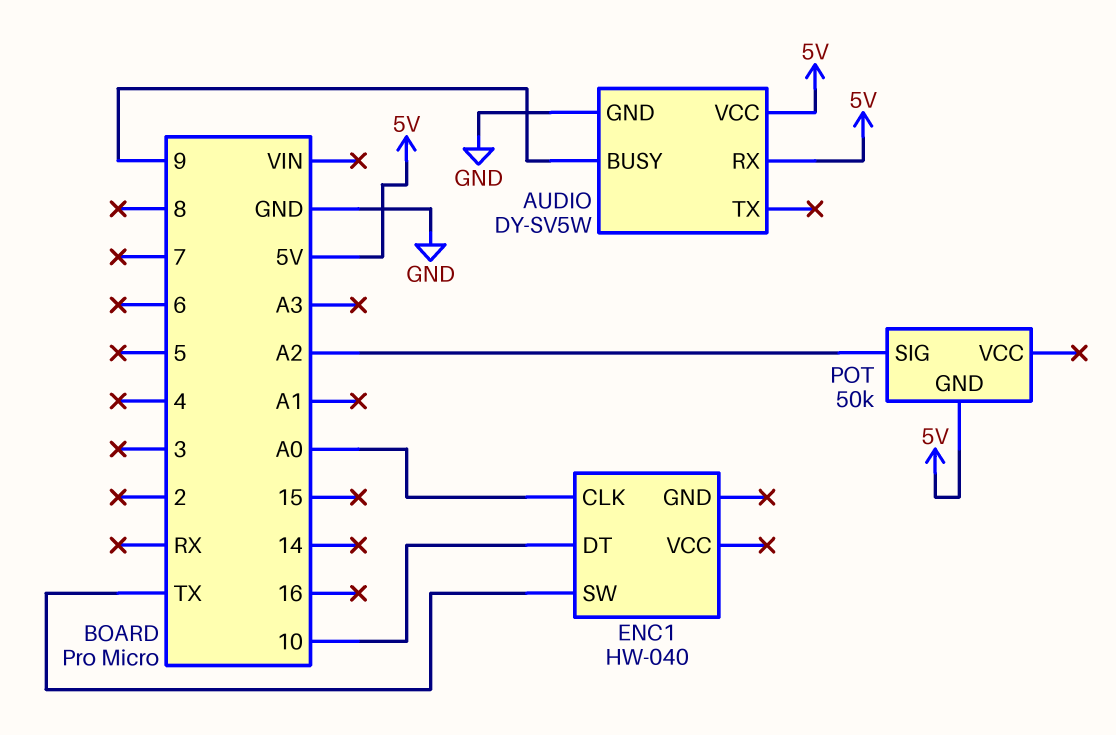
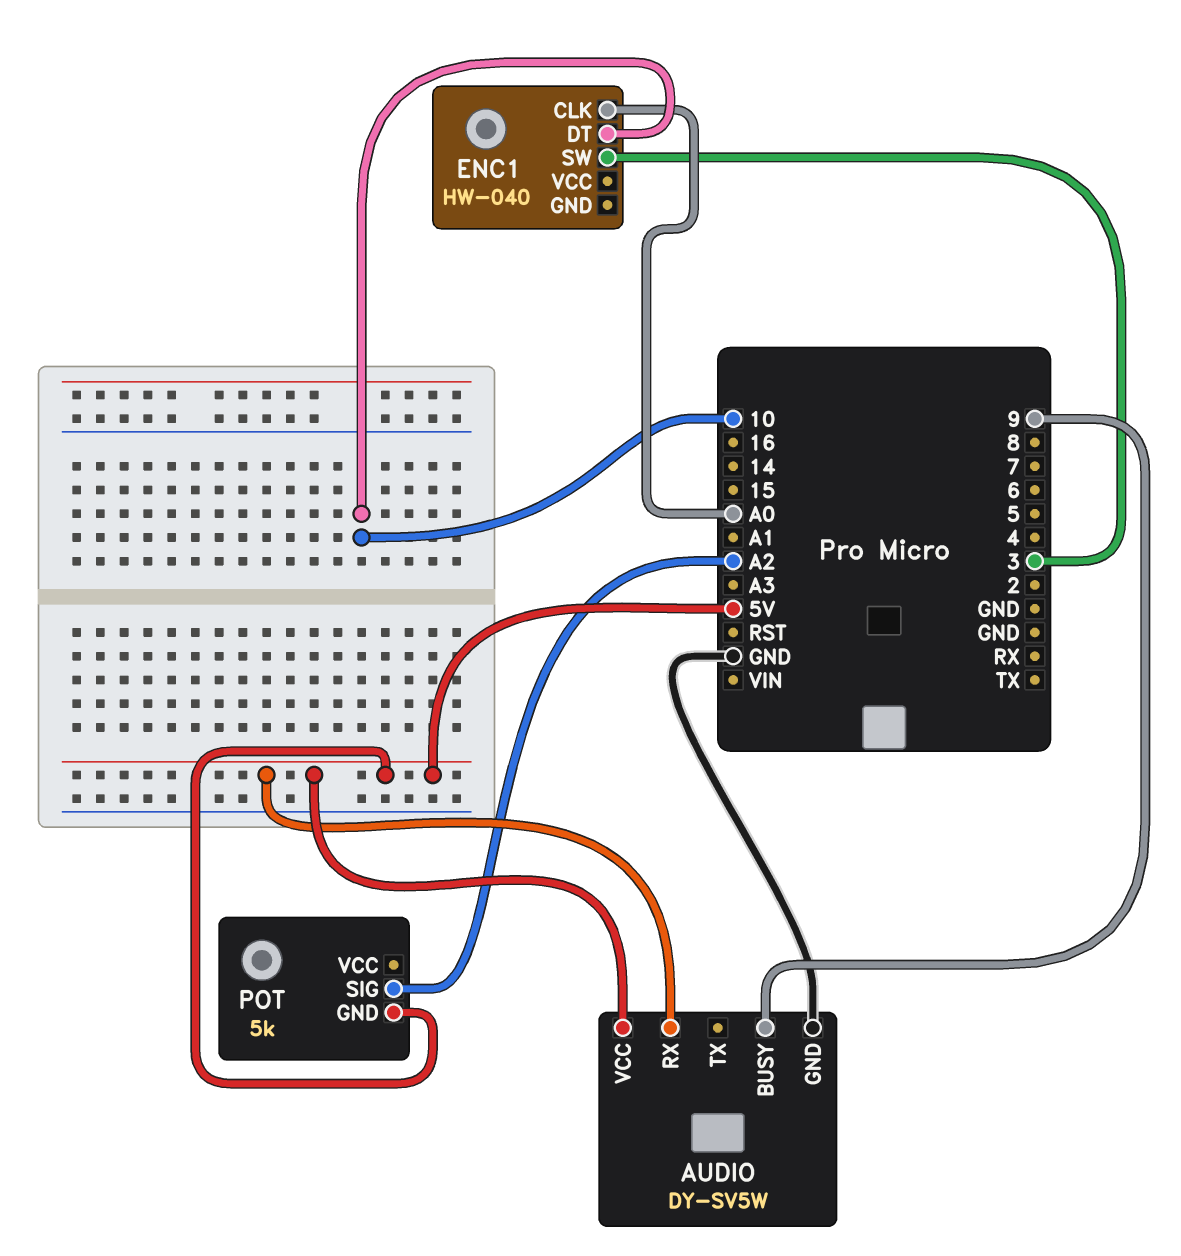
ENC1 pin SW: TX -> 3
POT: 50k -> 5k

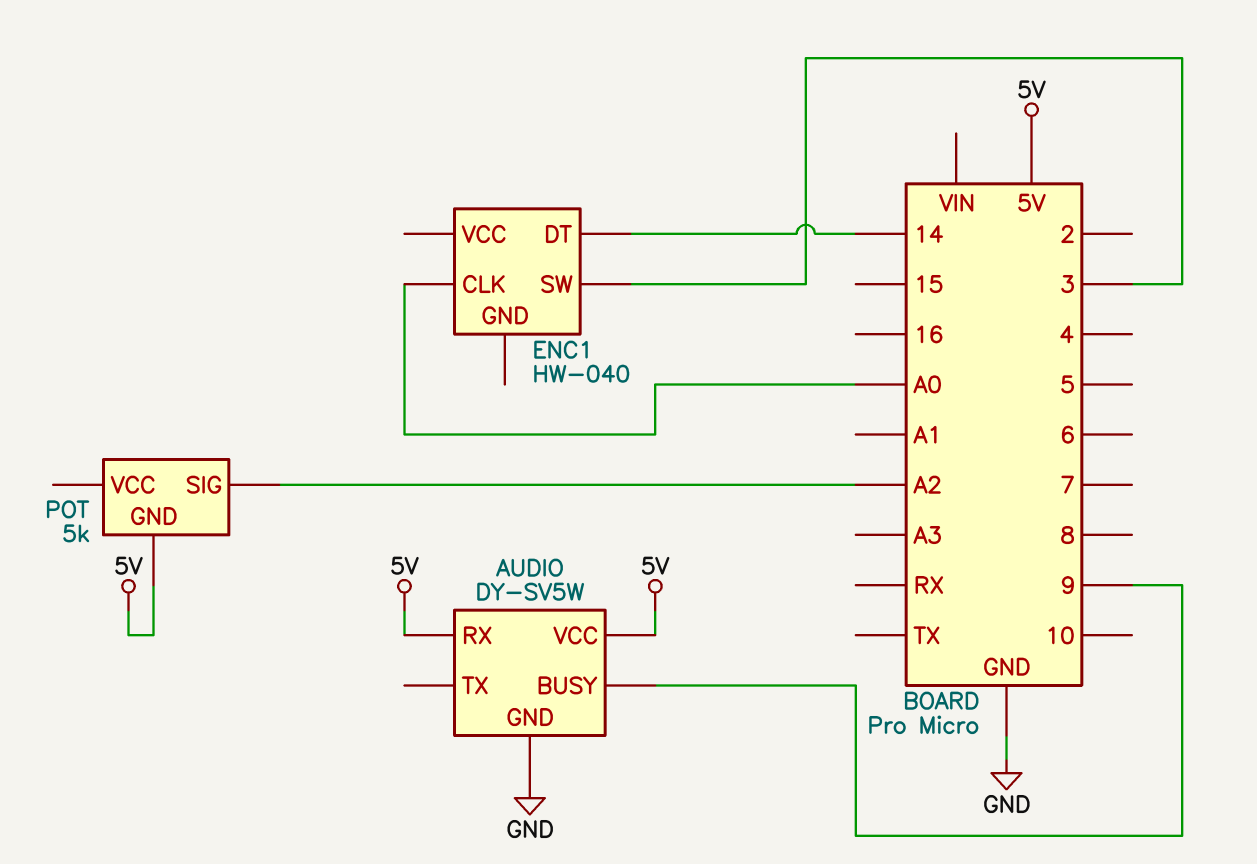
ENC1 pin DT: 10 -> 14

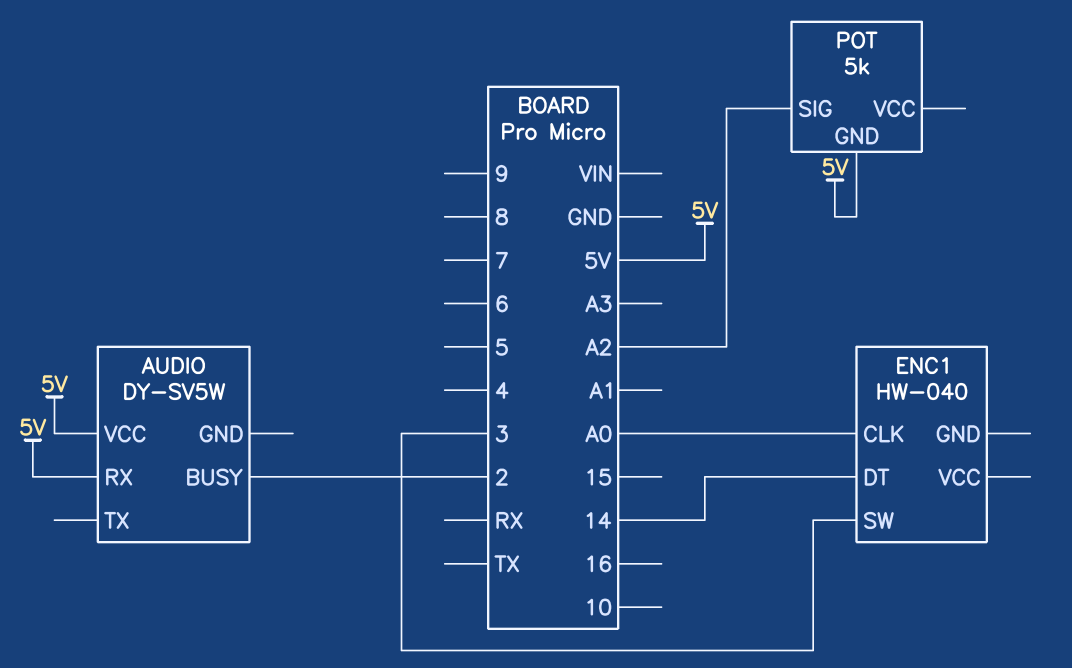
AUDIO pin BUSY: 9 -> 2
AUDIO pin GND: GND -> none

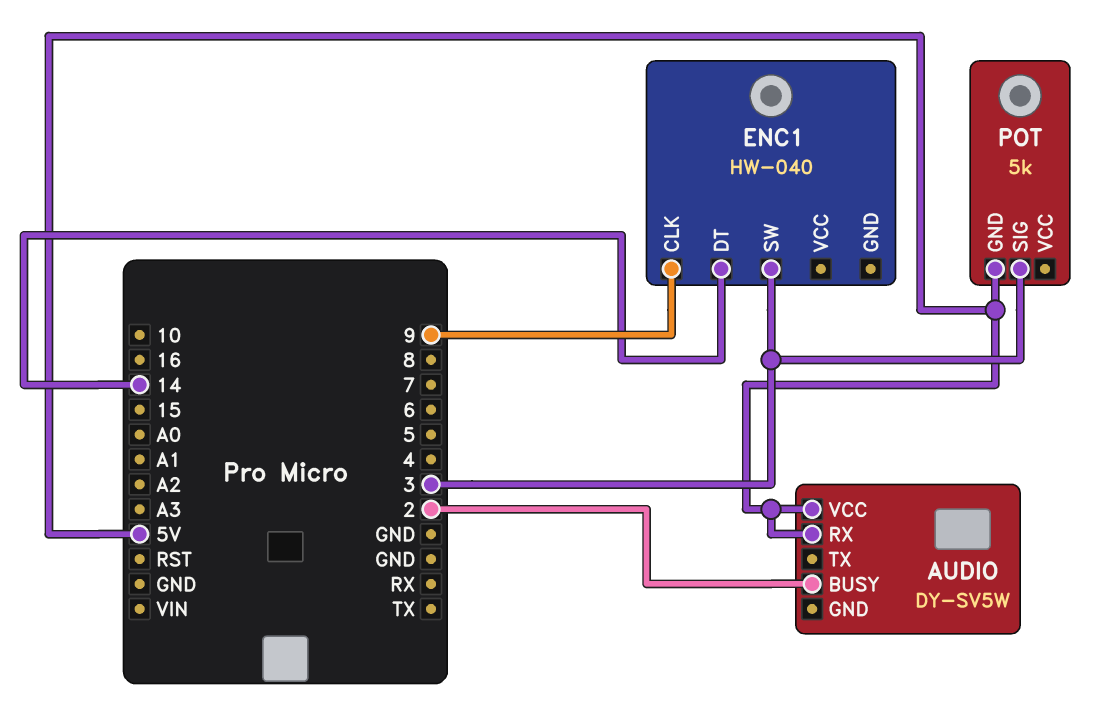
ENC1 pin CLK: A0 -> 9
POT pin SIG: A2 -> 3

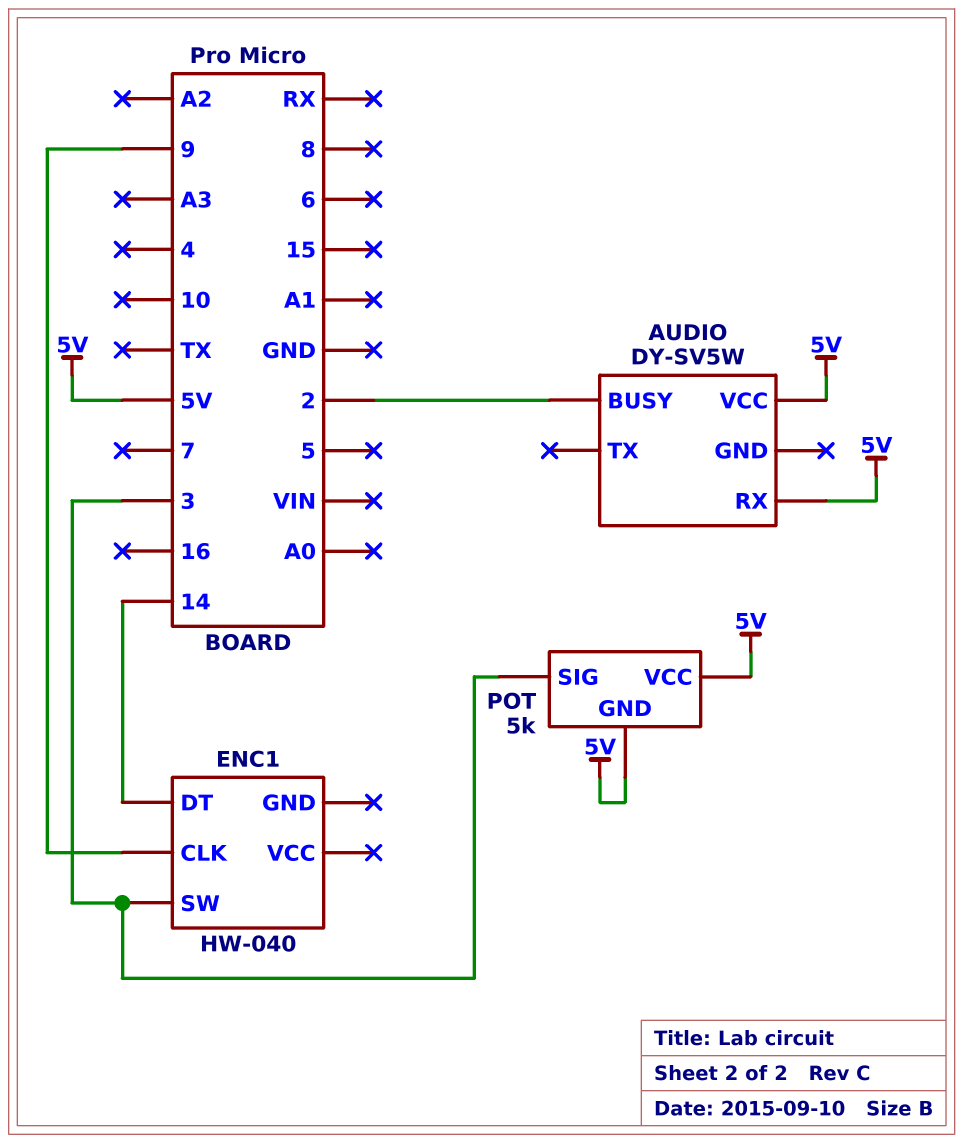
POT pin VCC: none -> 5V

